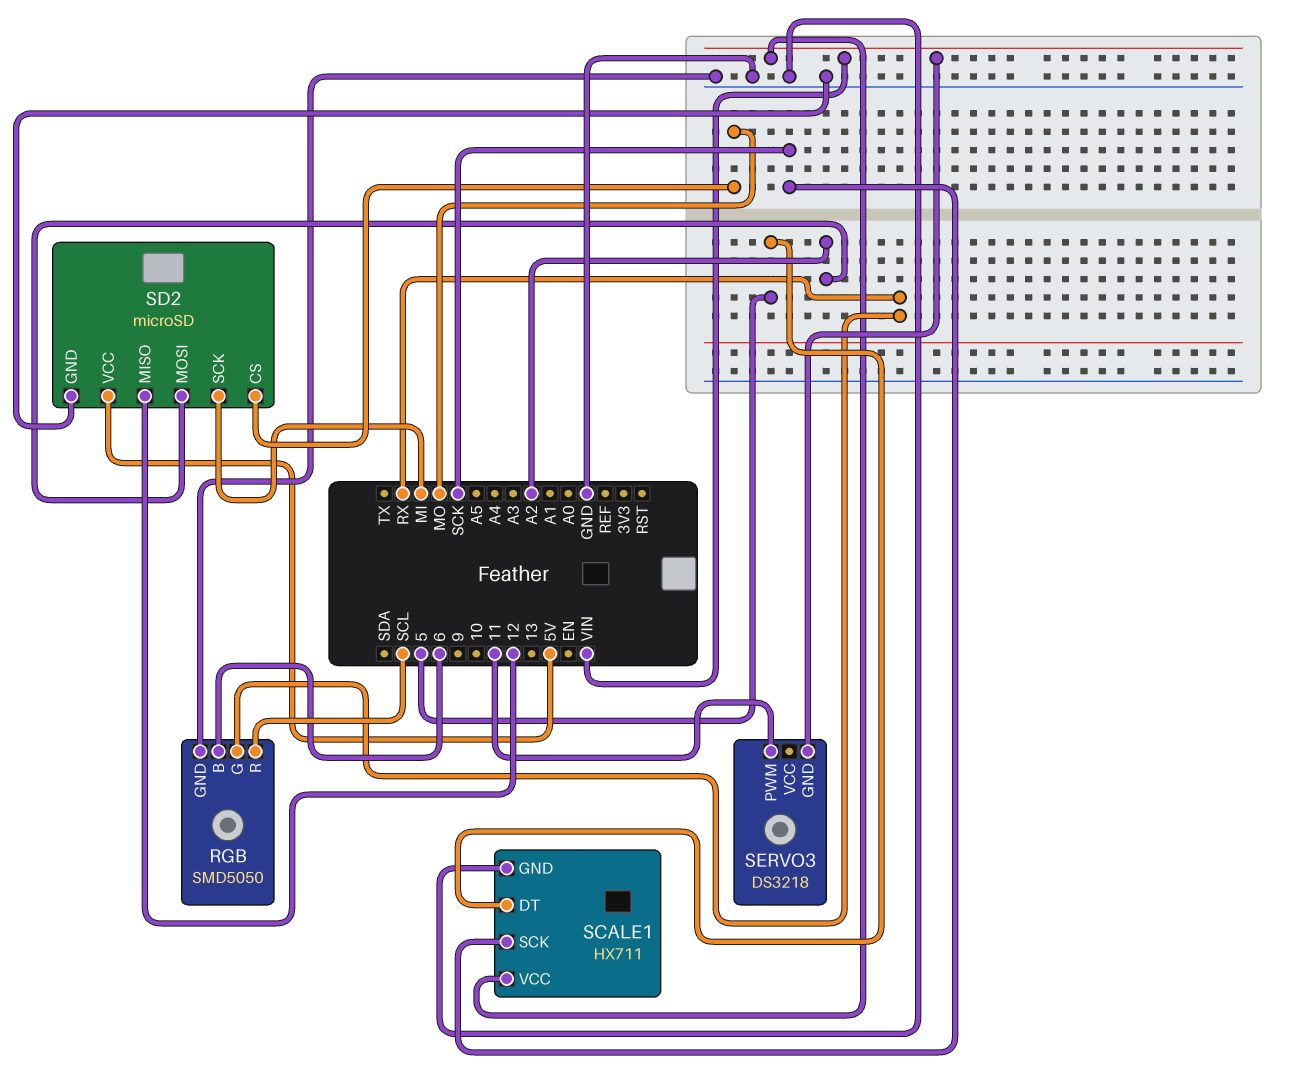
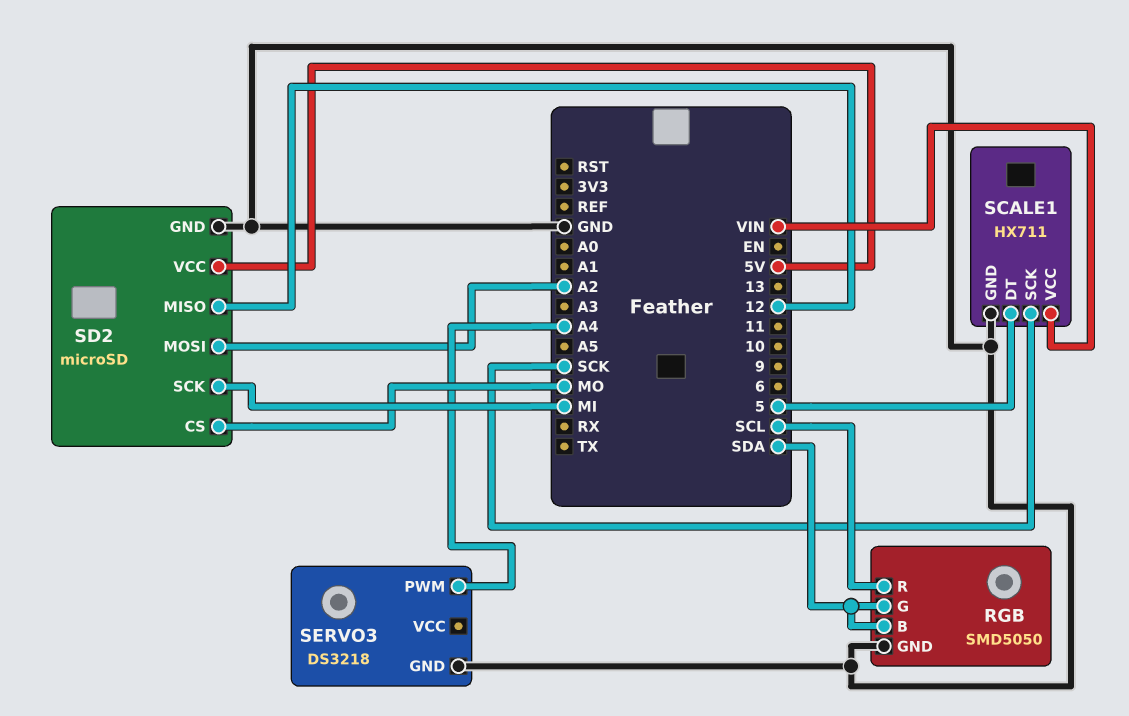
RGB pin B: 6 -> SDA
RGB pin G: RX -> SDA
SERVO3 pin GND: VIN -> GND
SERVO3 pin PWM: 11 -> A4

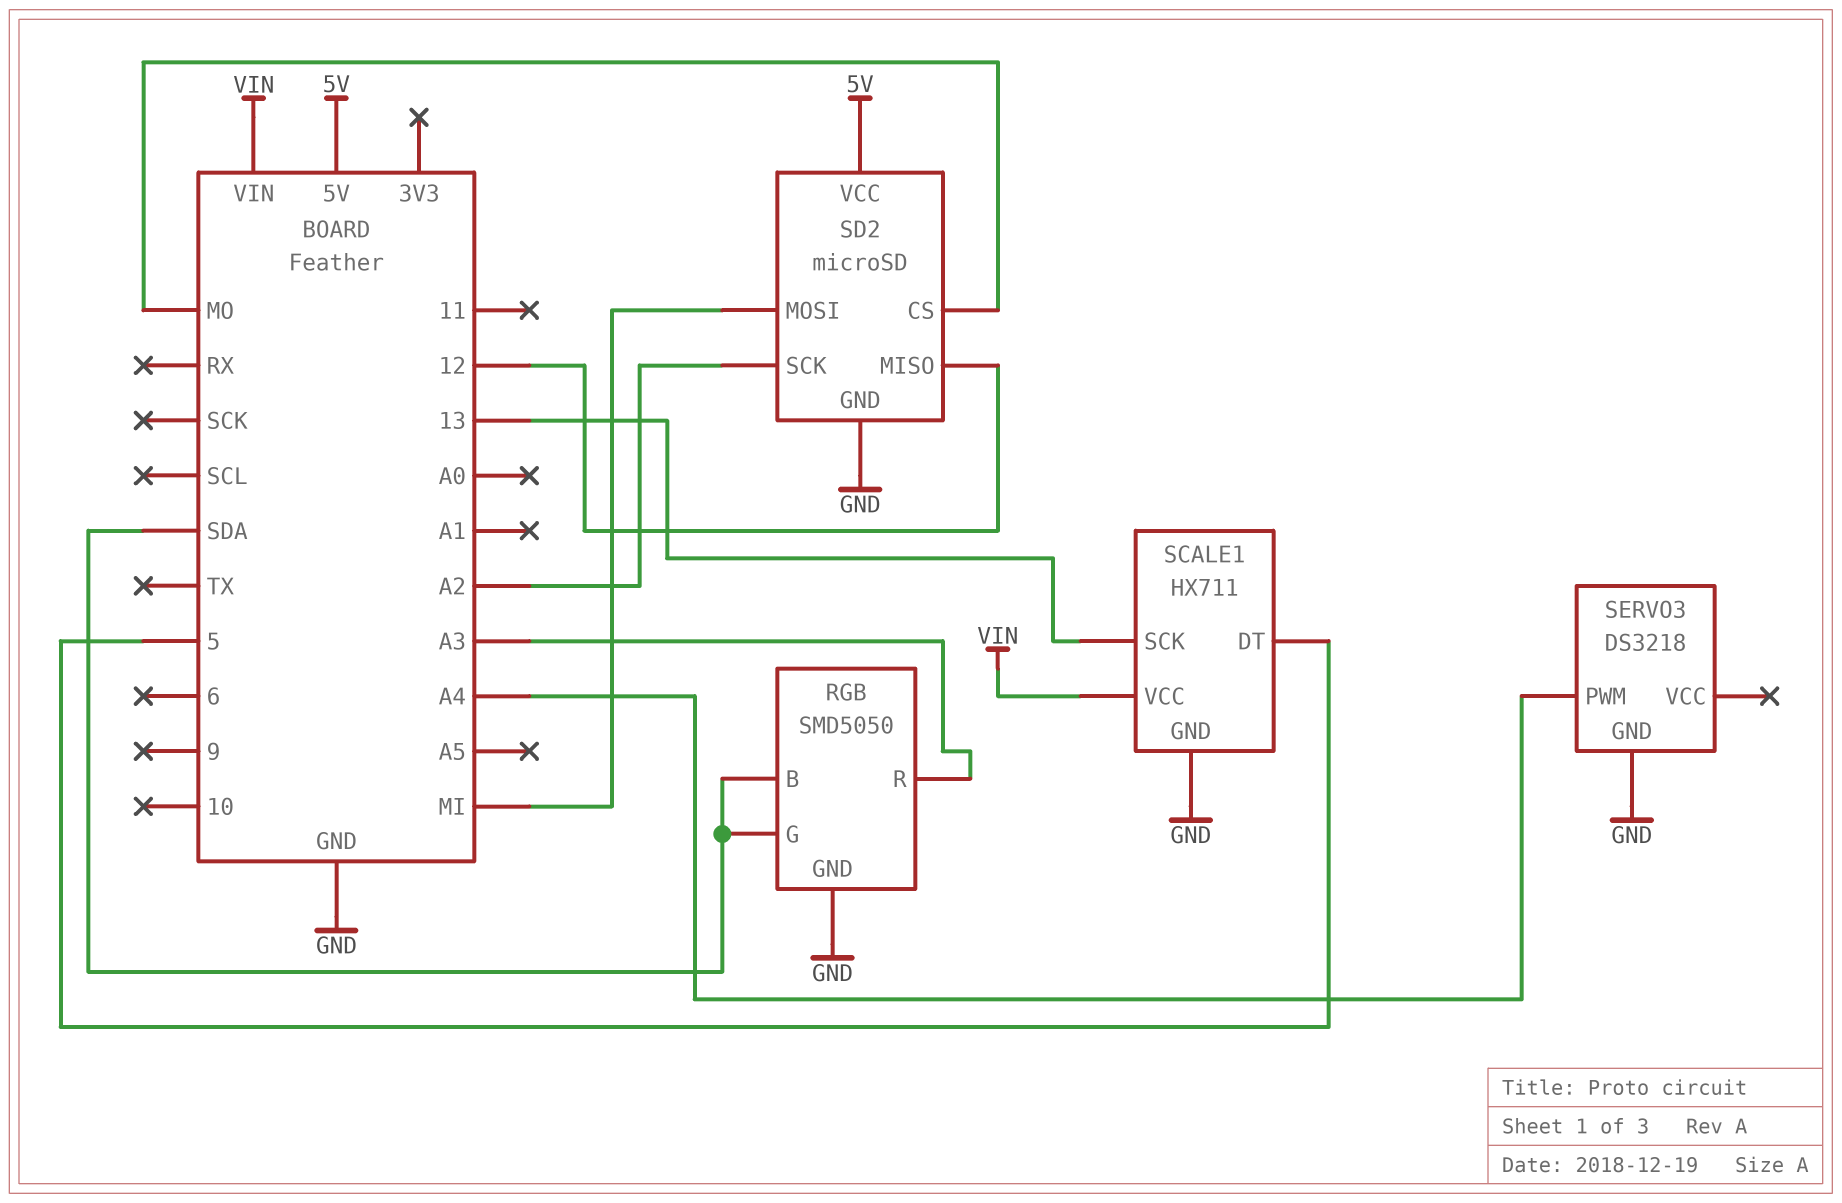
RGB pin R: SCL -> A3
SCALE1 pin SCK: SCK -> 13
SD2 pin MOSI: A2 -> MI
SD2 pin SCK: MI -> A2

